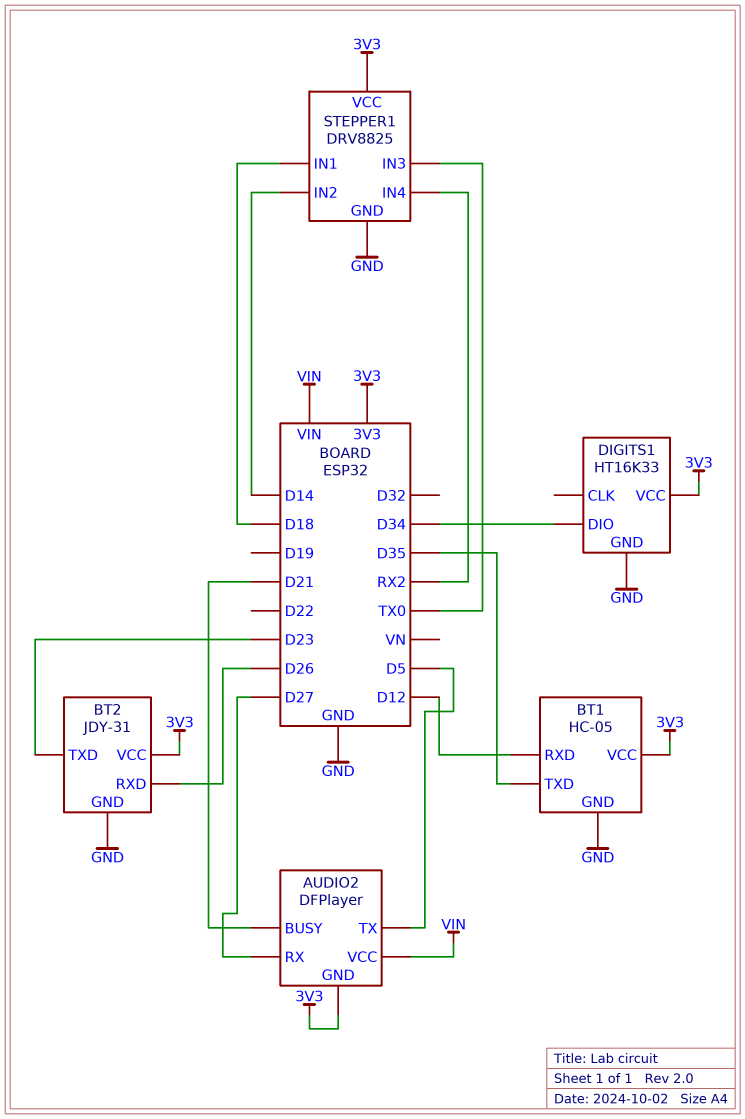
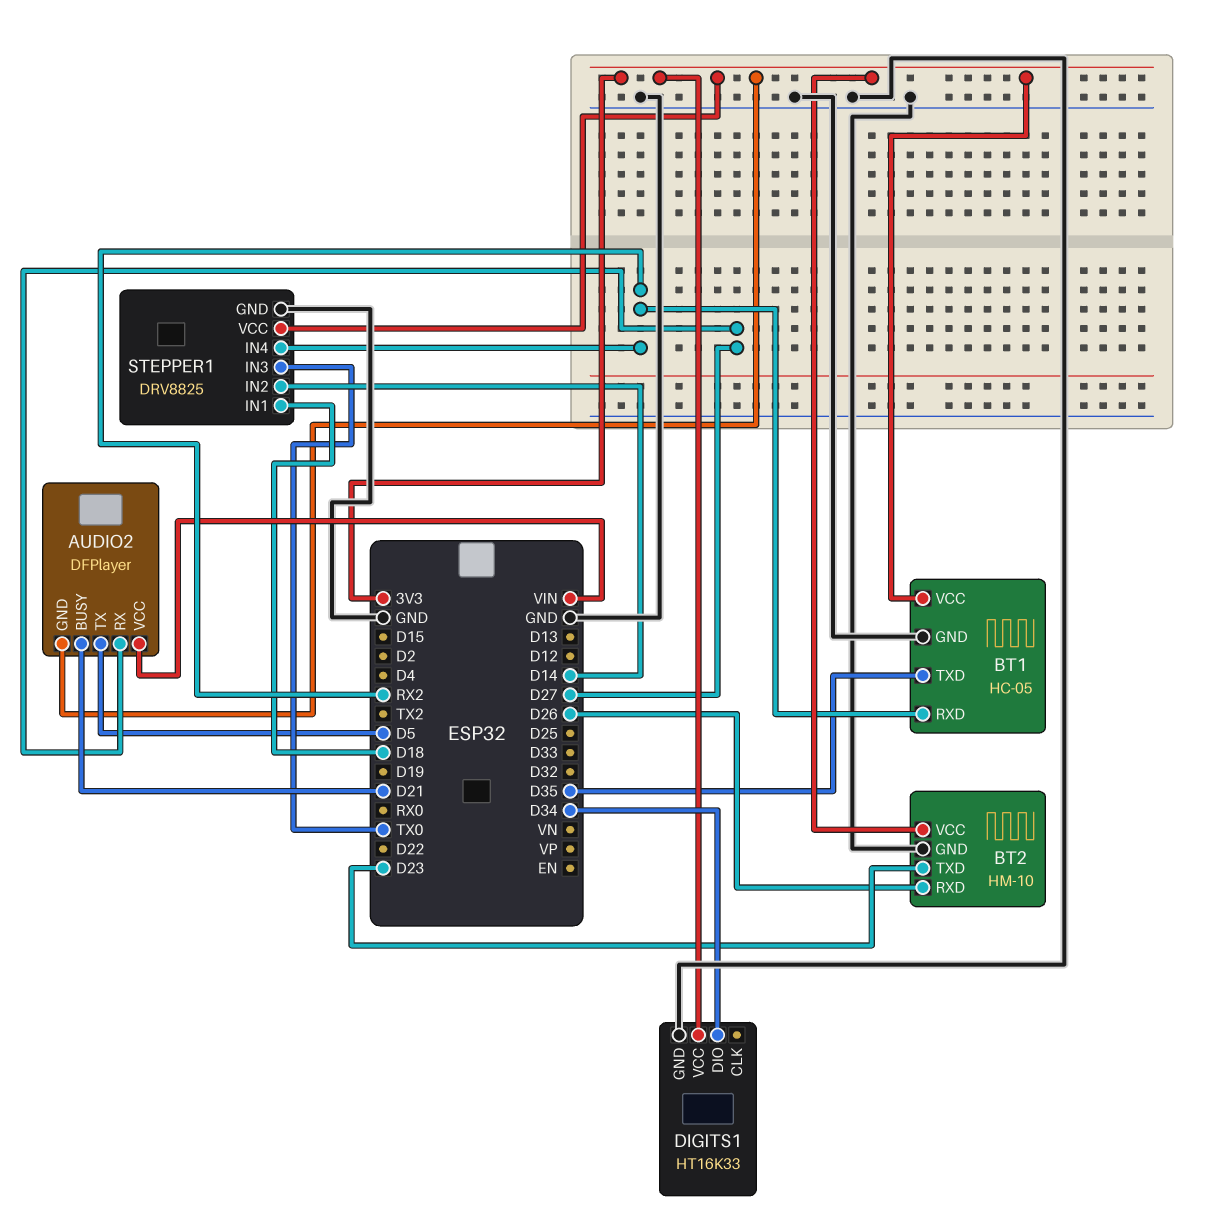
BT1 pin RXD: D12 -> RX2
BT2: JDY-31 -> HM-10

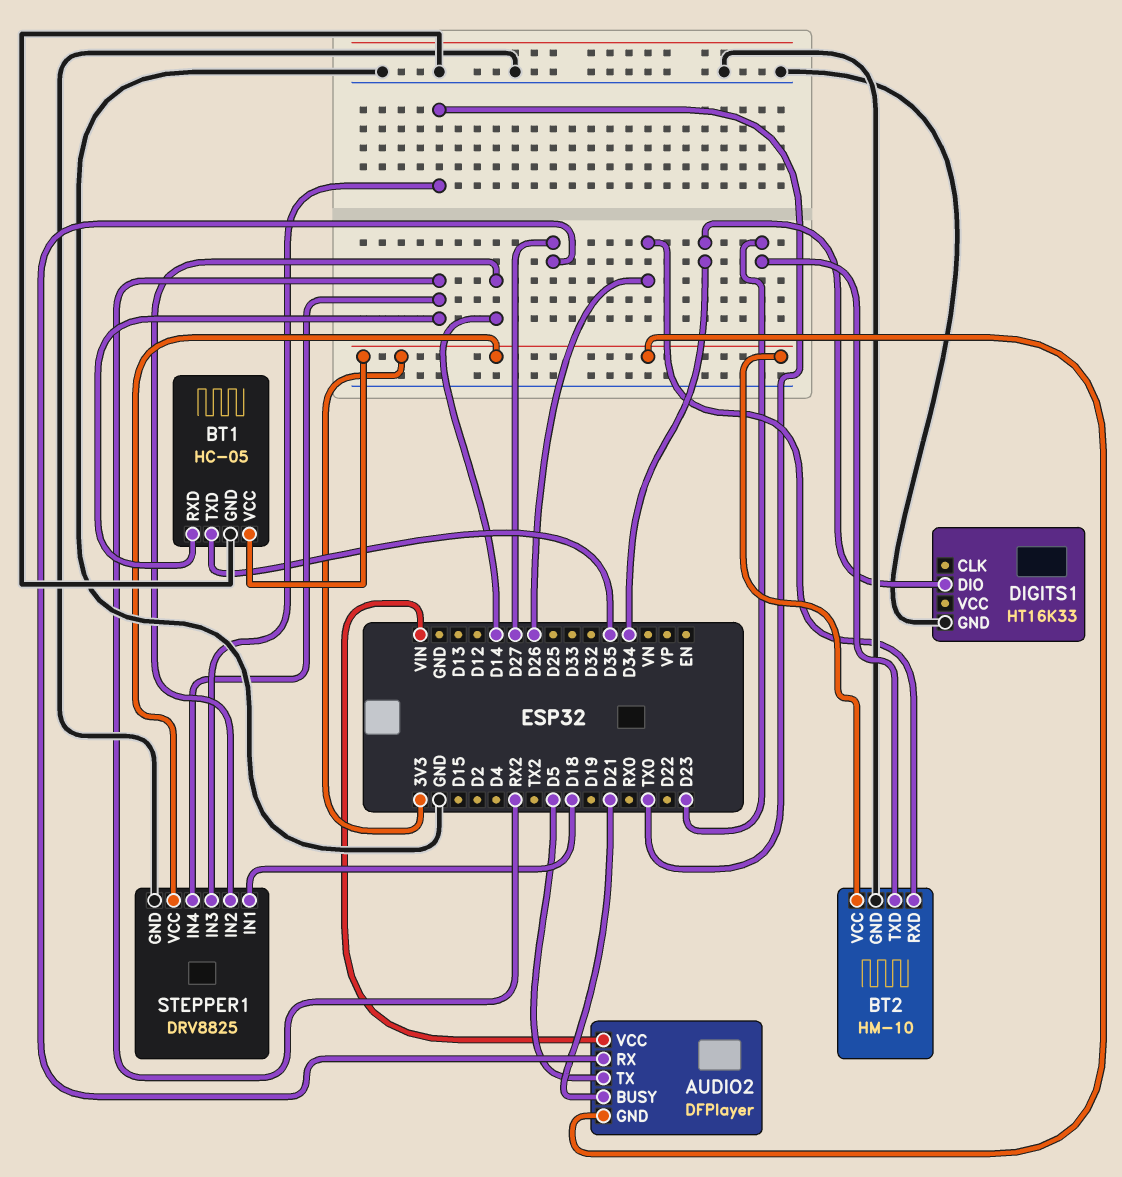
DIGITS1 pin VCC: 3V3 -> none

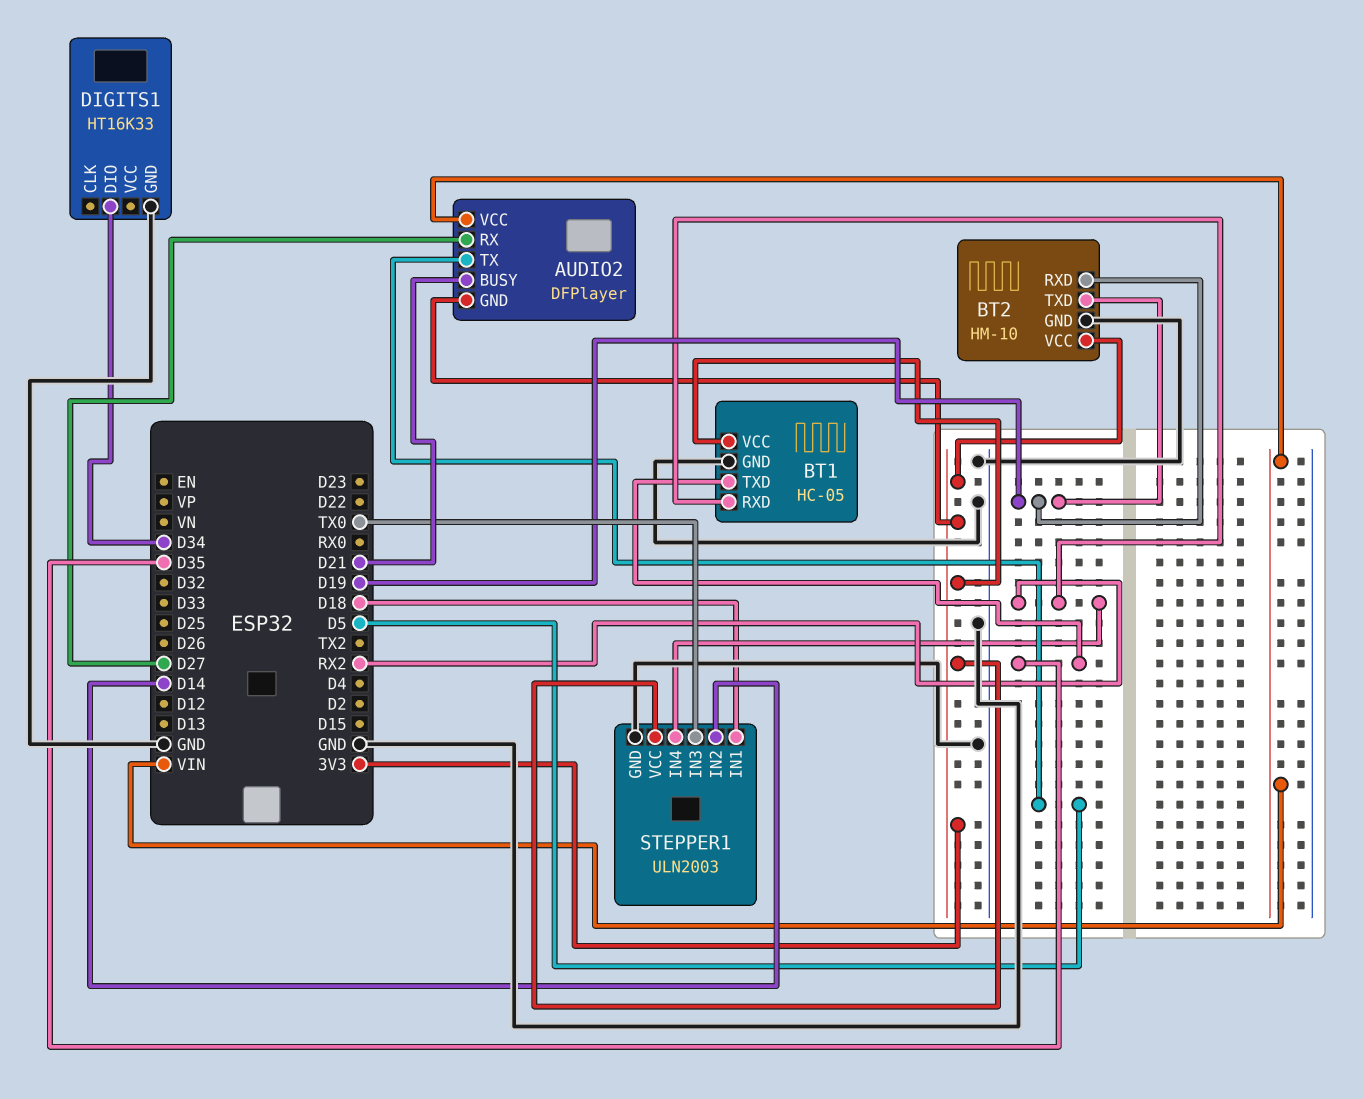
BT2 pin RXD: D26 -> D19
BT2 pin TXD: D23 -> D19
STEPPER1: DRV8825 -> ULN2003

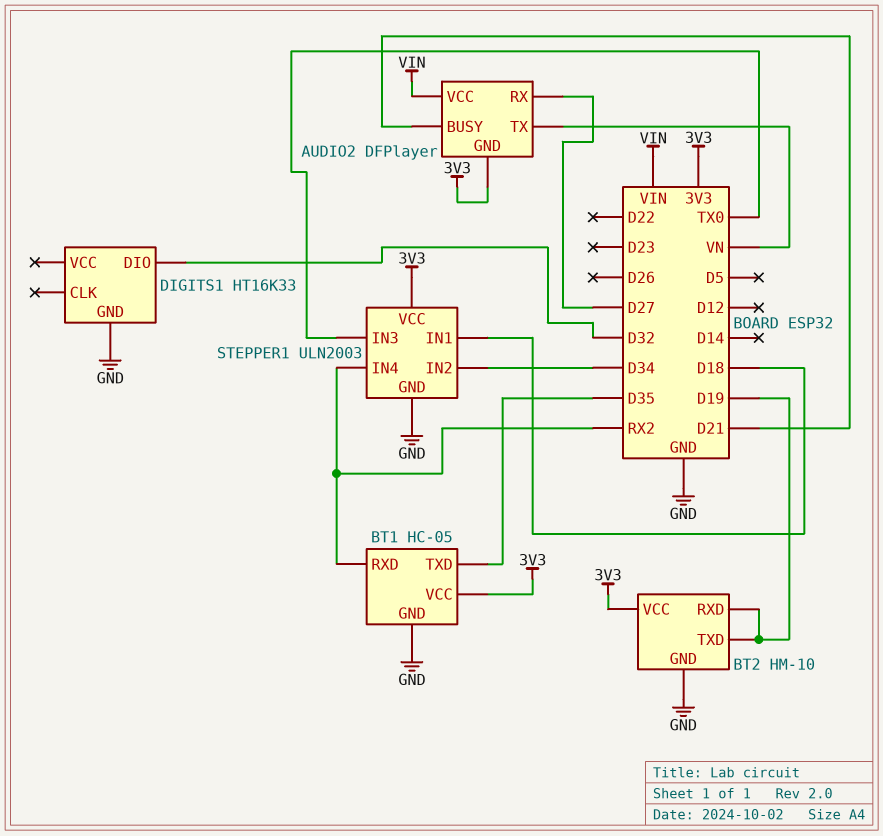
AUDIO2 pin TX: D5 -> VN
DIGITS1 pin DIO: D34 -> D32
STEPPER1 pin IN2: D14 -> D34

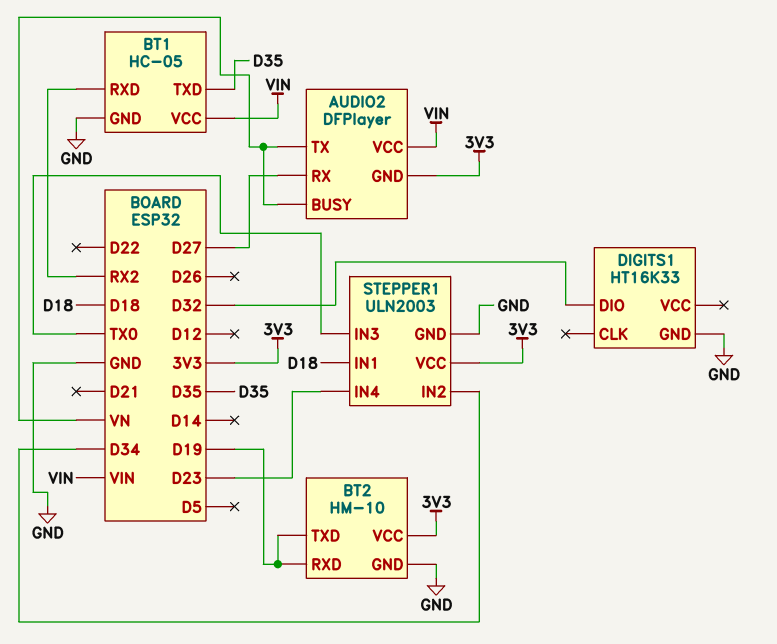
AUDIO2 pin BUSY: D21 -> VN
BT1 pin VCC: 3V3 -> VIN
STEPPER1 pin IN4: RX2 -> D23

